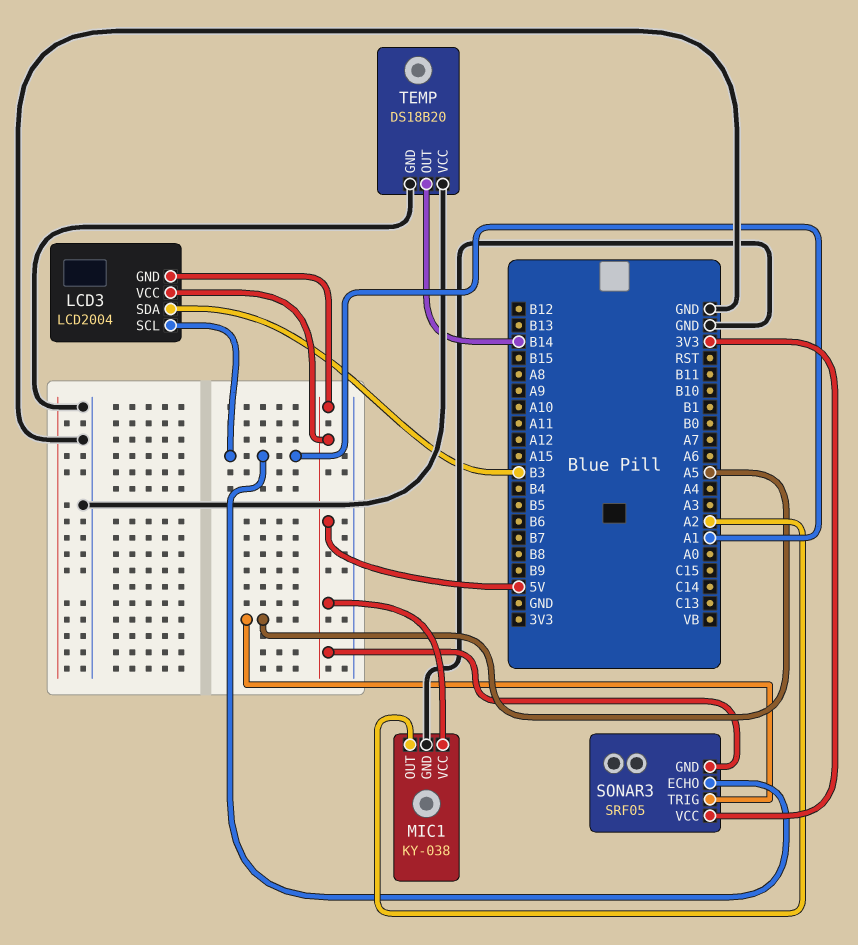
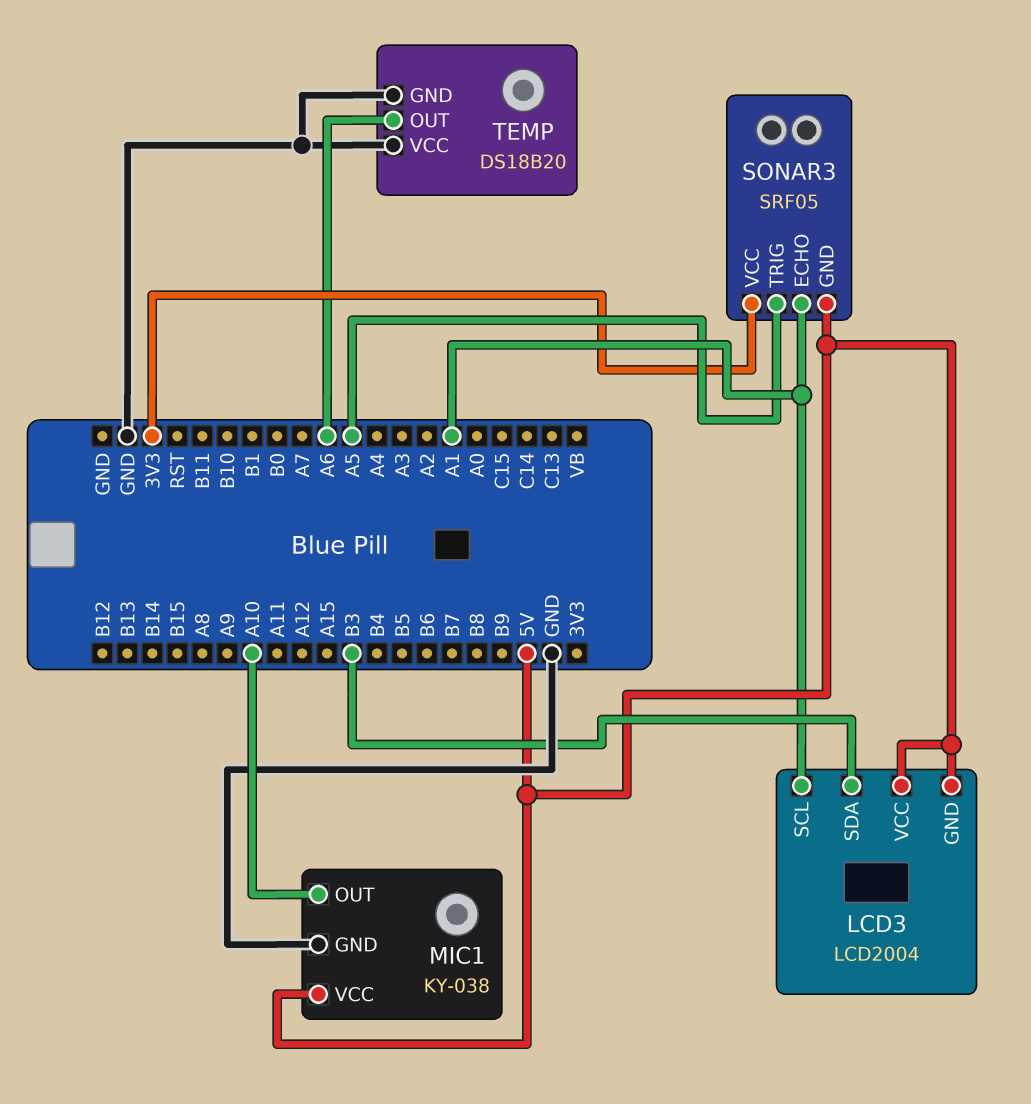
MIC1 pin OUT: A2 -> A10
TEMP pin OUT: B14 -> A6

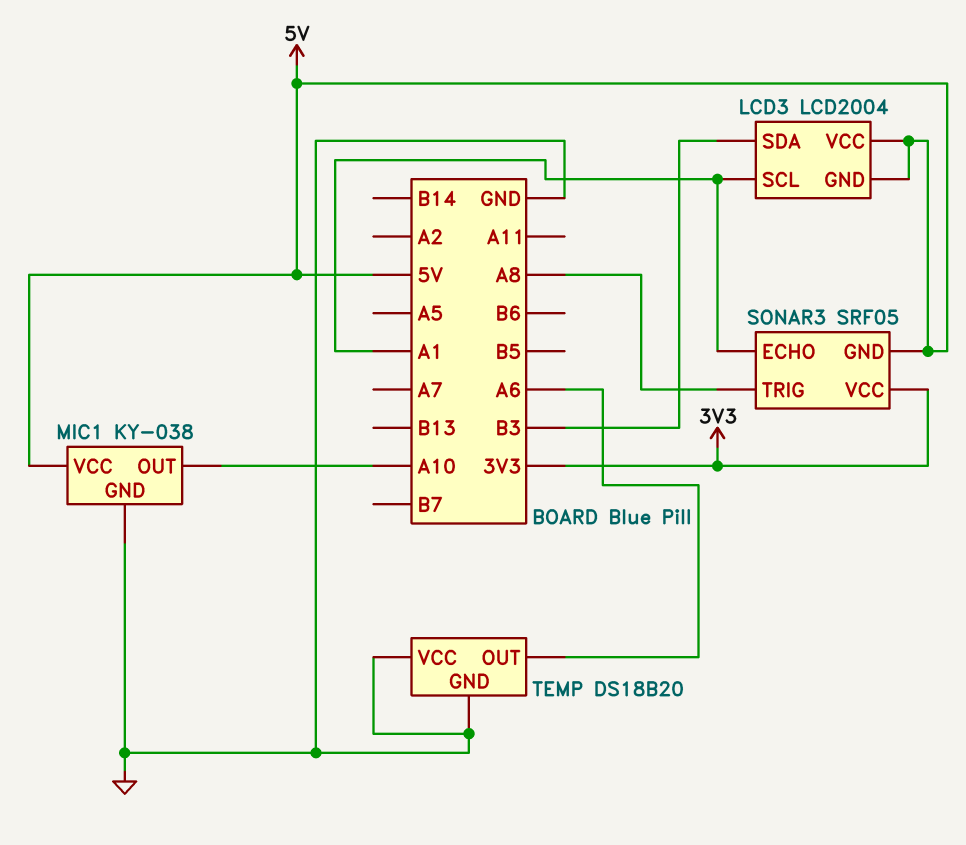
SONAR3 pin TRIG: A5 -> A8

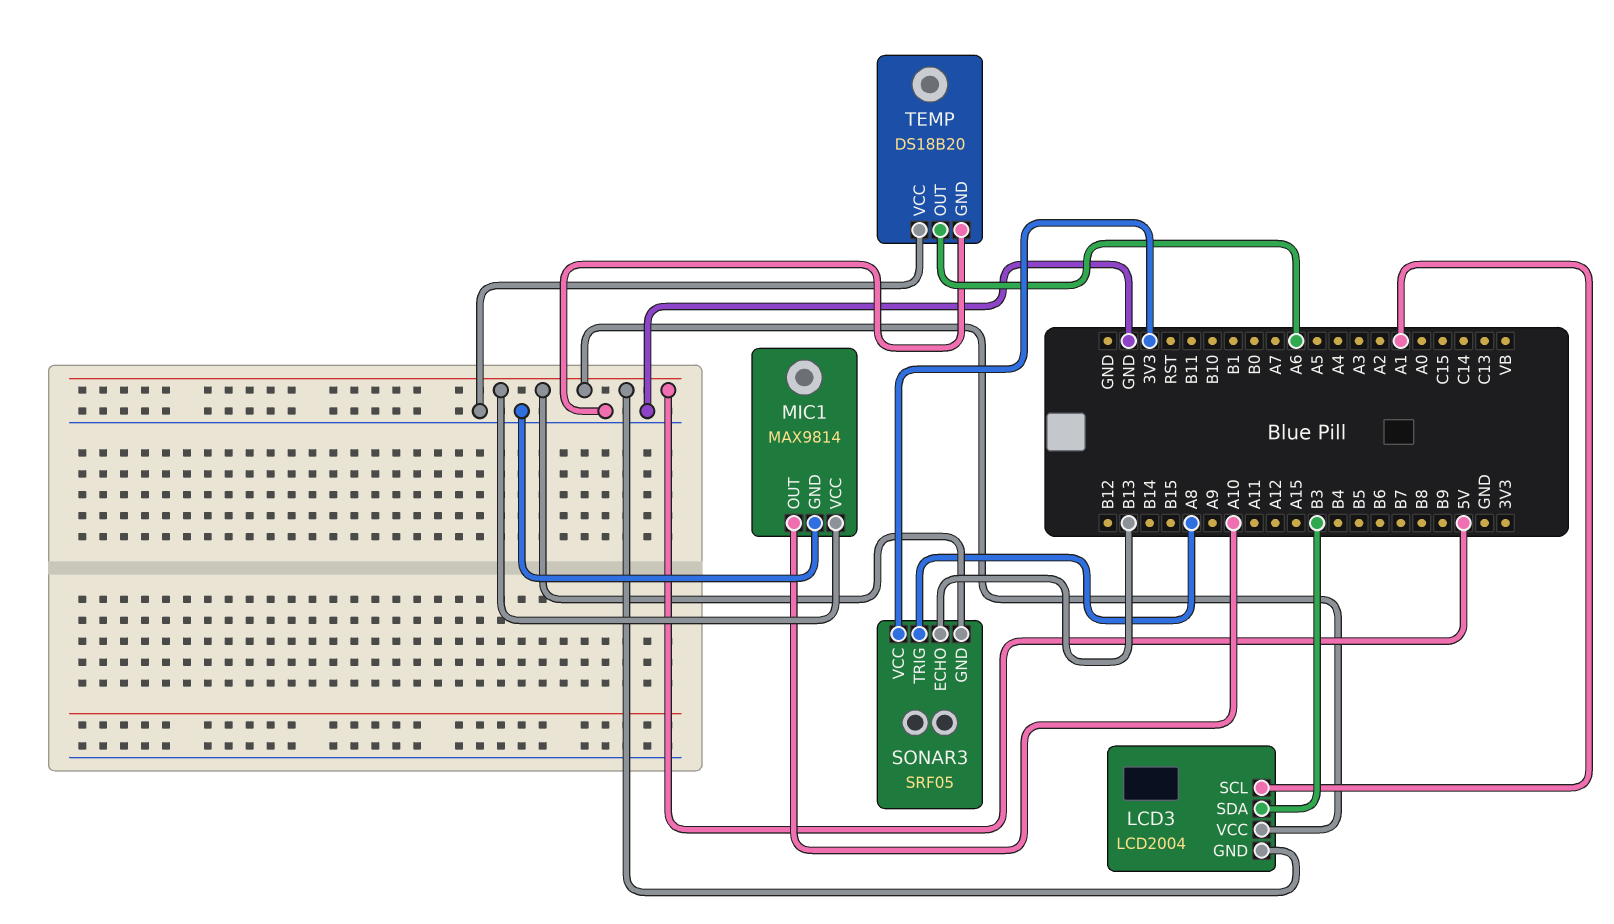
MIC1: KY-038 -> MAX9814
SONAR3 pin ECHO: A1 -> B13

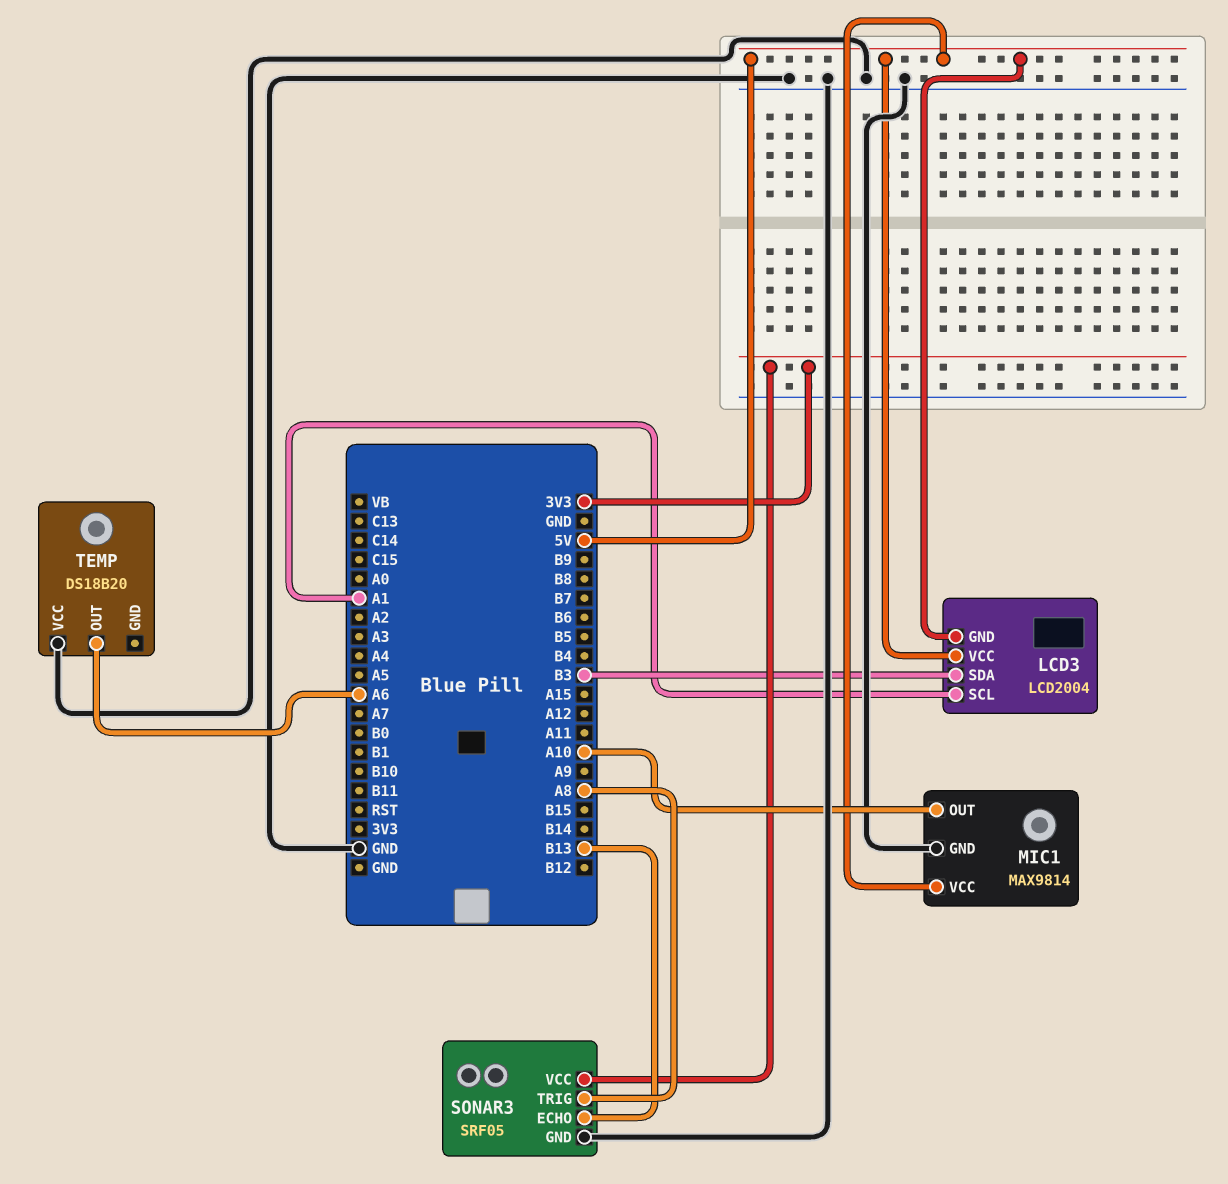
SONAR3 pin GND: 5V -> GND
TEMP pin GND: GND -> none

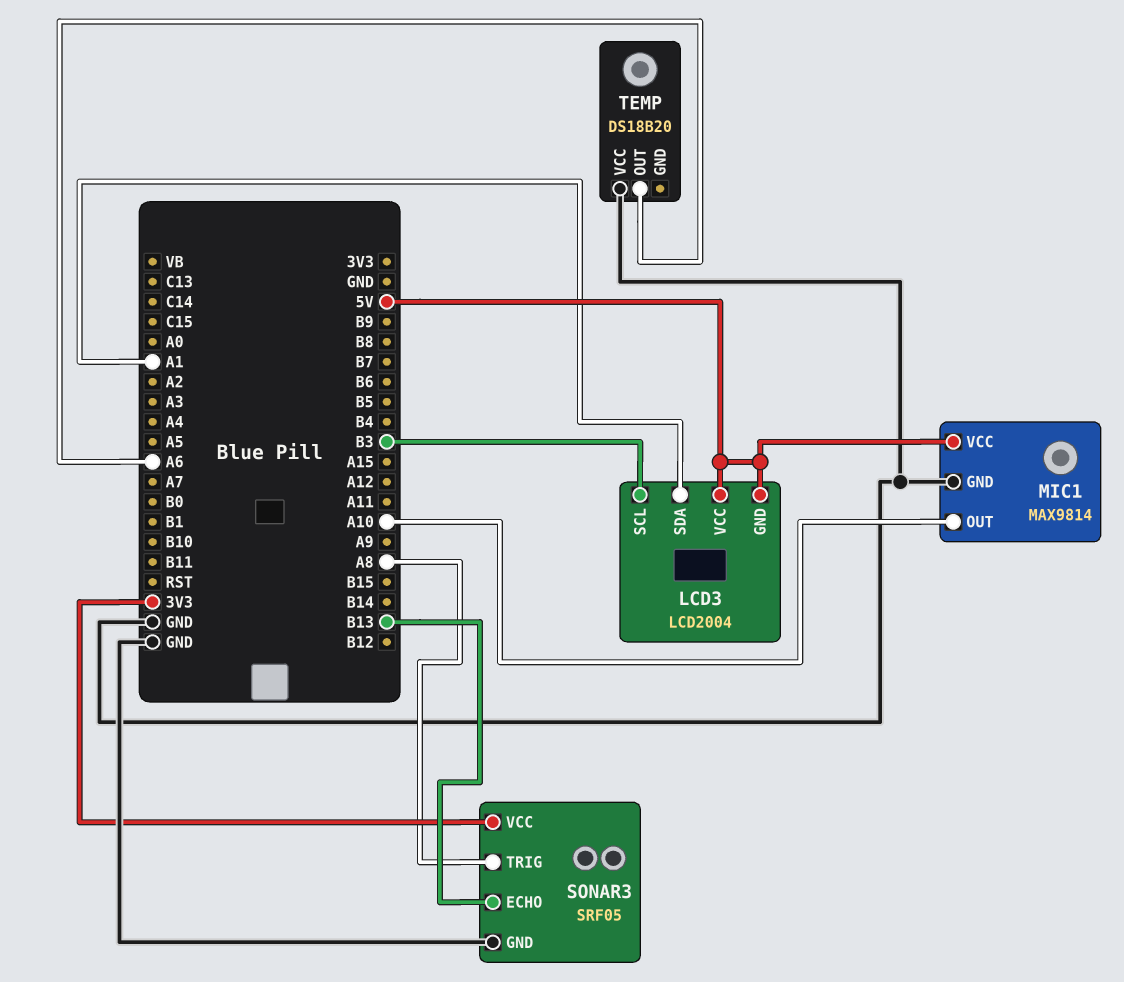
LCD3 pin SCL: A1 -> B3
LCD3 pin SDA: B3 -> A1

